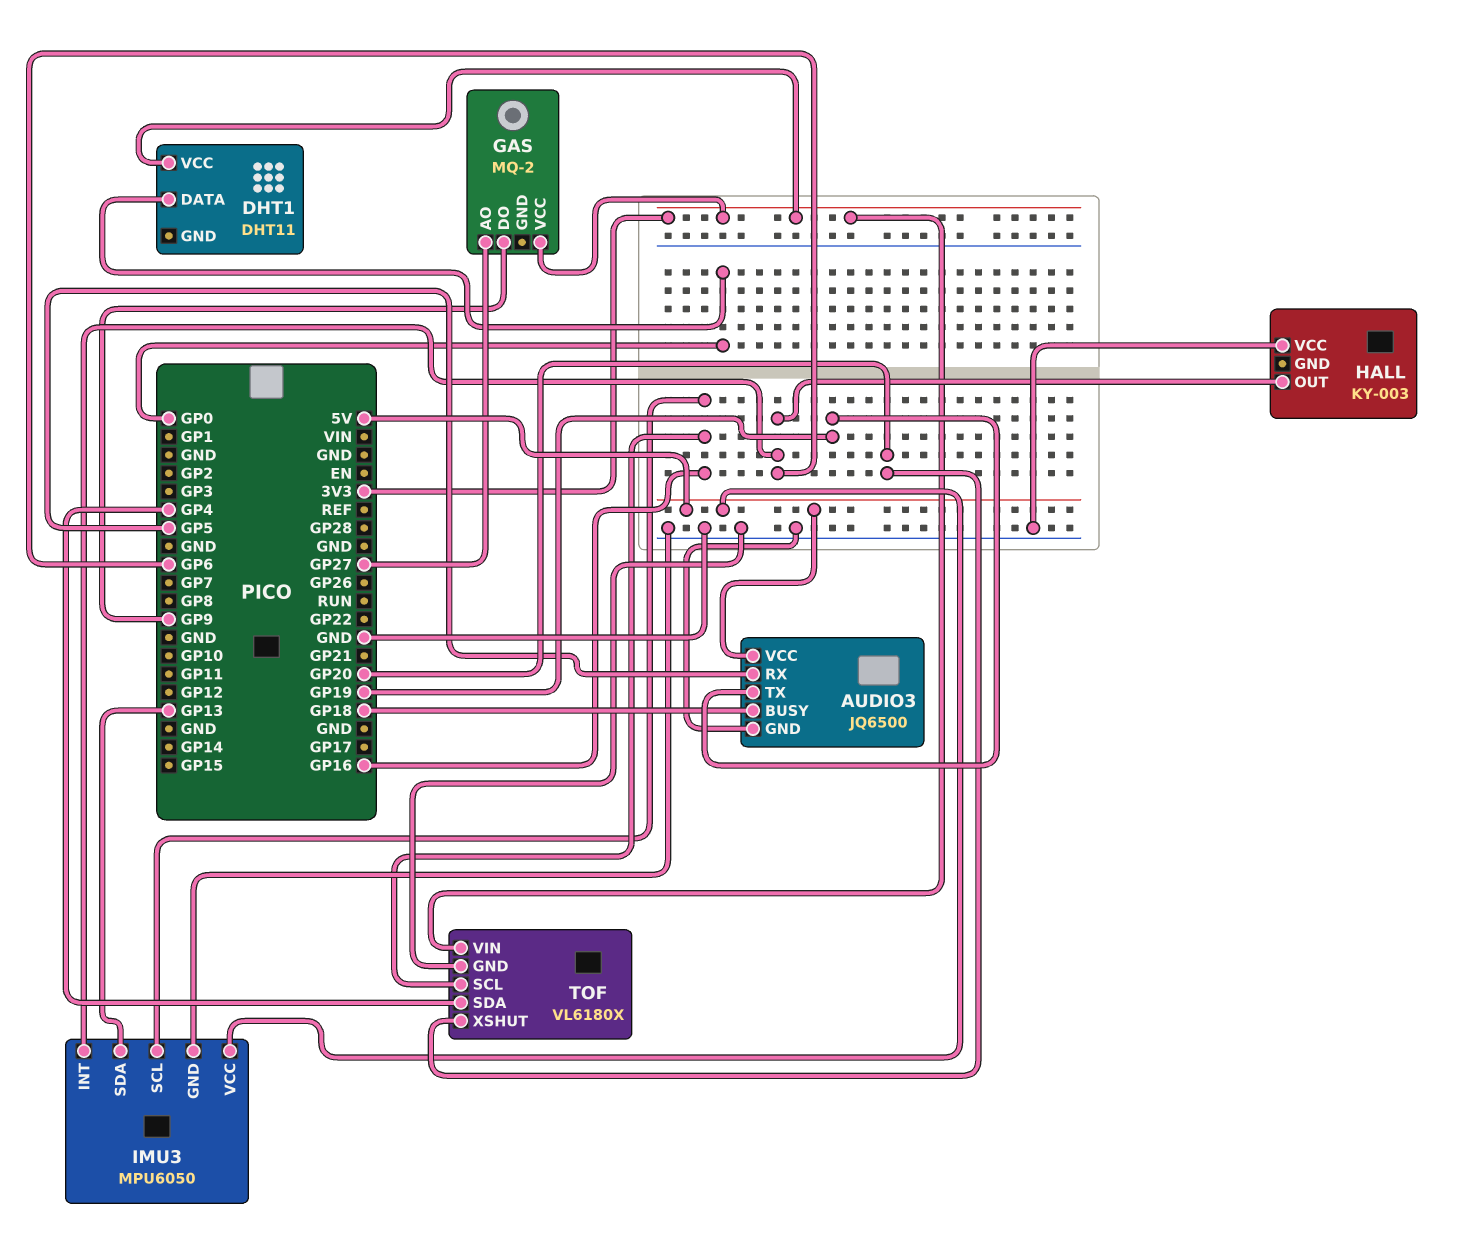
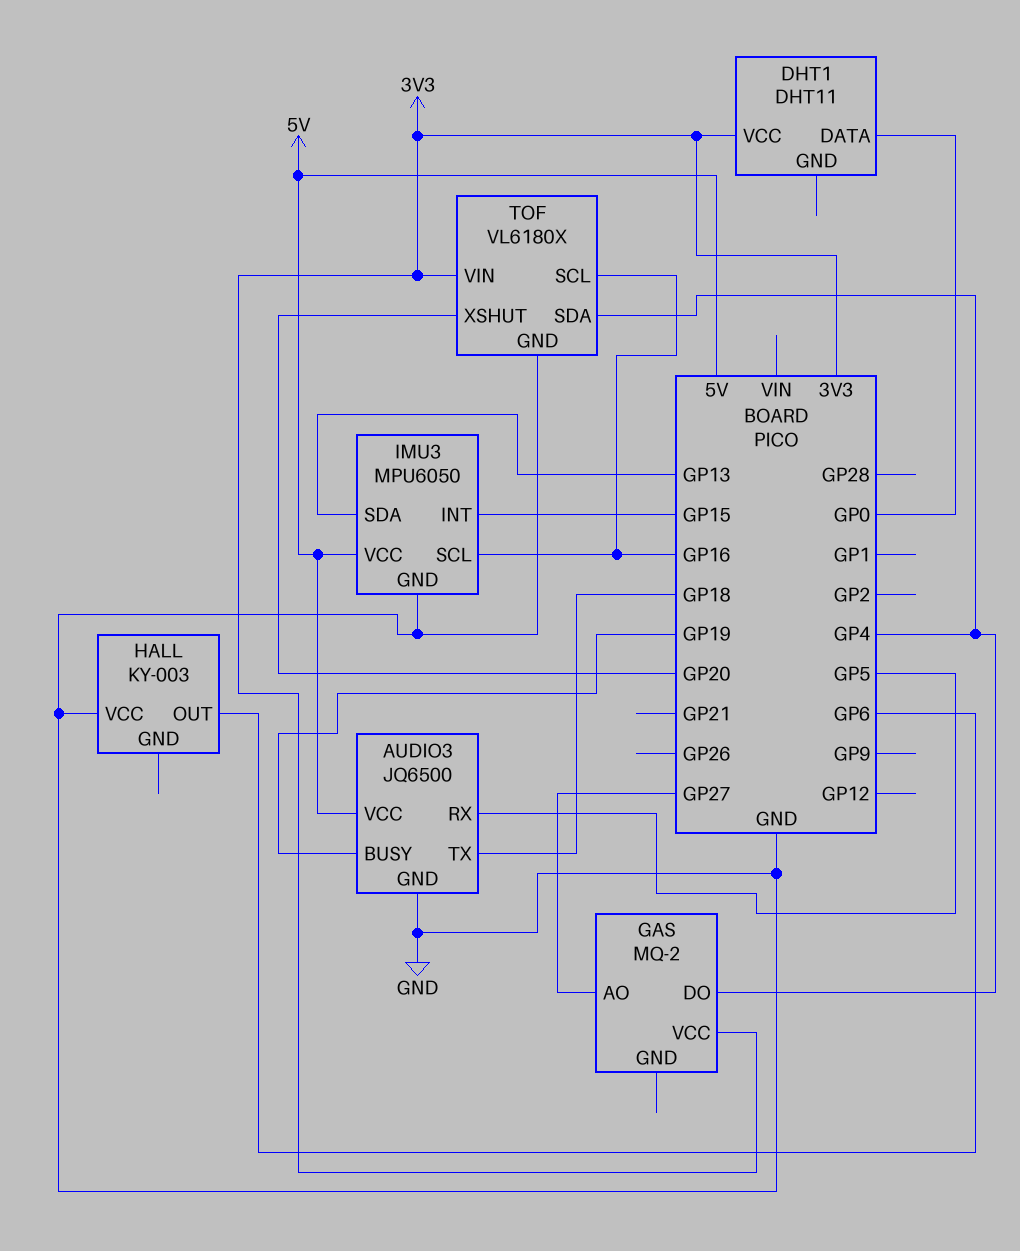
AUDIO3 pin BUSY: GP18 -> GP19
AUDIO3 pin TX: GP19 -> GP18
GAS pin DO: GP9 -> GP4
IMU3 pin INT: GP6 -> GP15

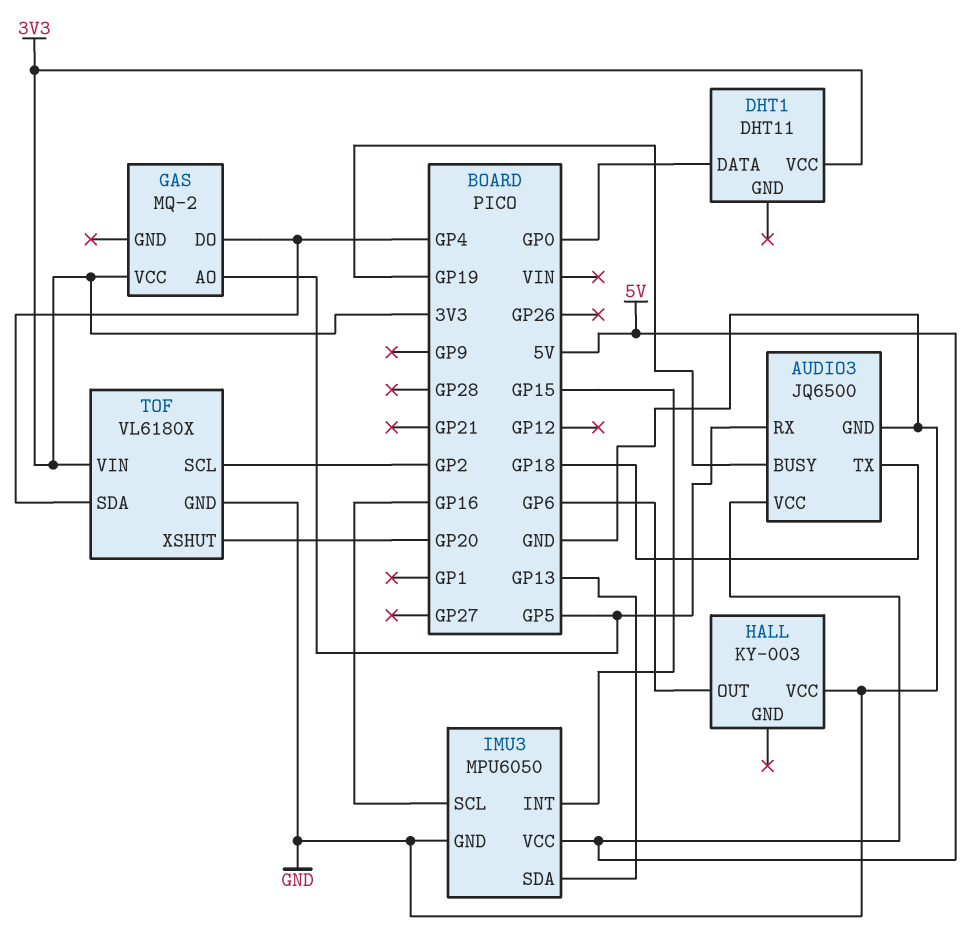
GAS pin AO: GP27 -> GP5
TOF pin SCL: GP16 -> GP2

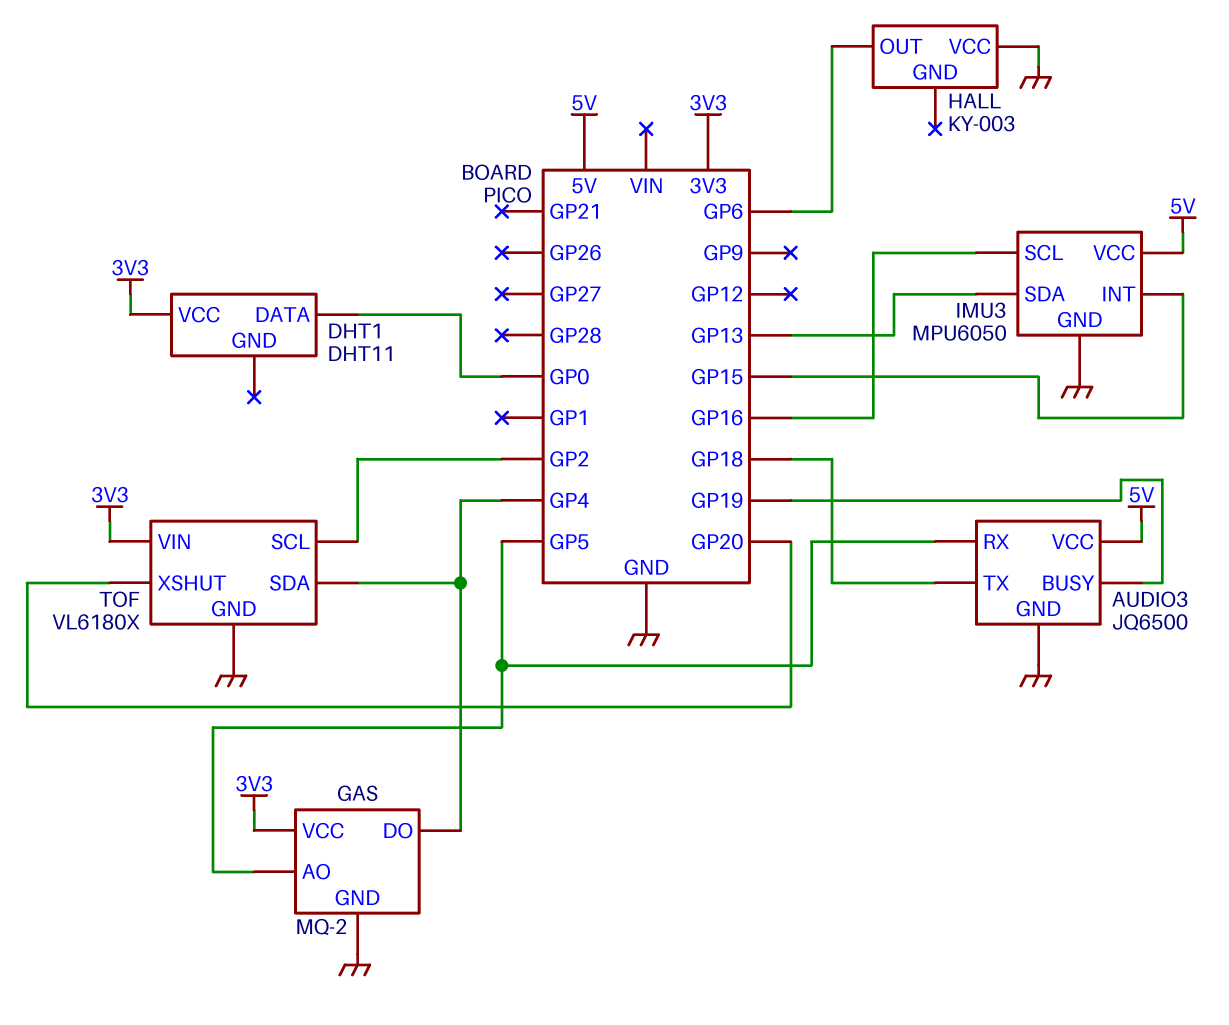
GAS pin GND: none -> GND

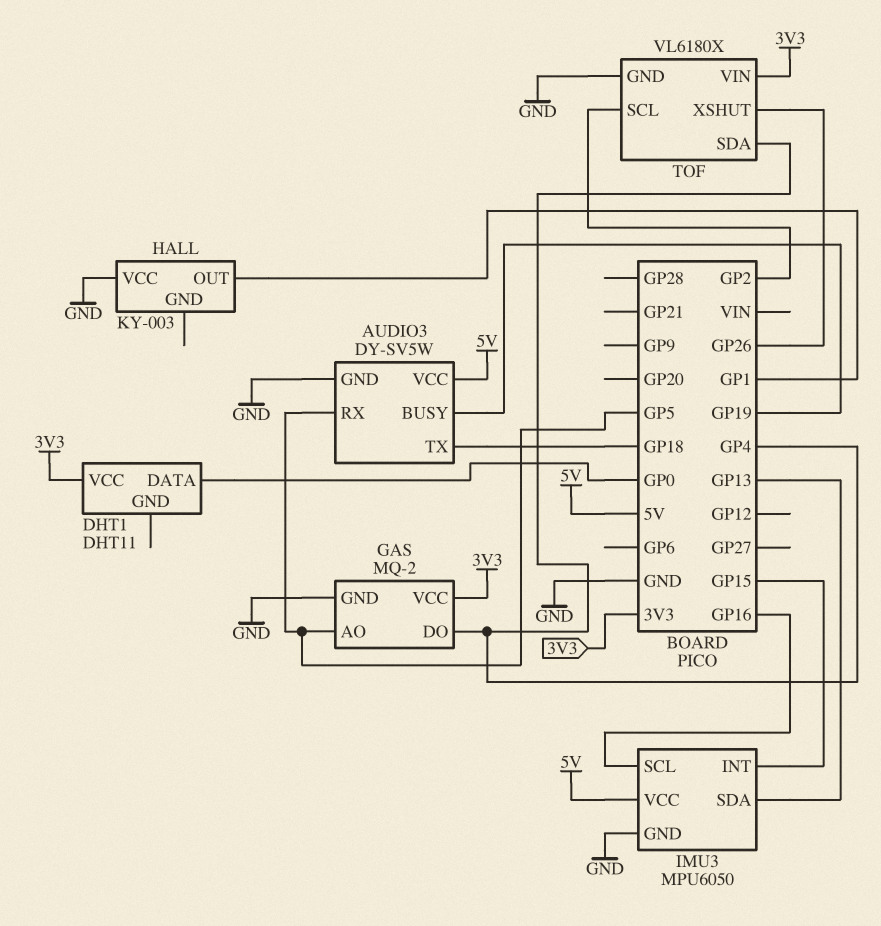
AUDIO3: JQ6500 -> DY-SV5W
HALL pin OUT: GP6 -> GP1
TOF pin XSHUT: GP20 -> GP26

